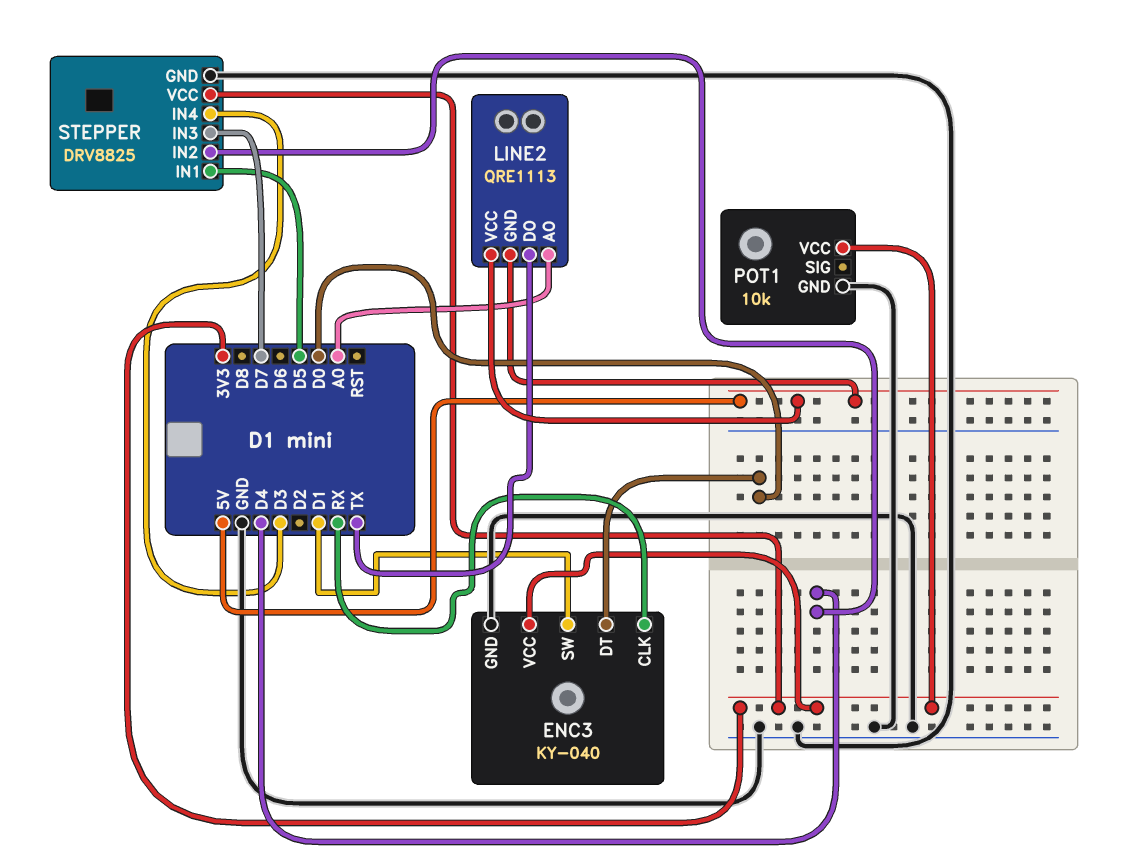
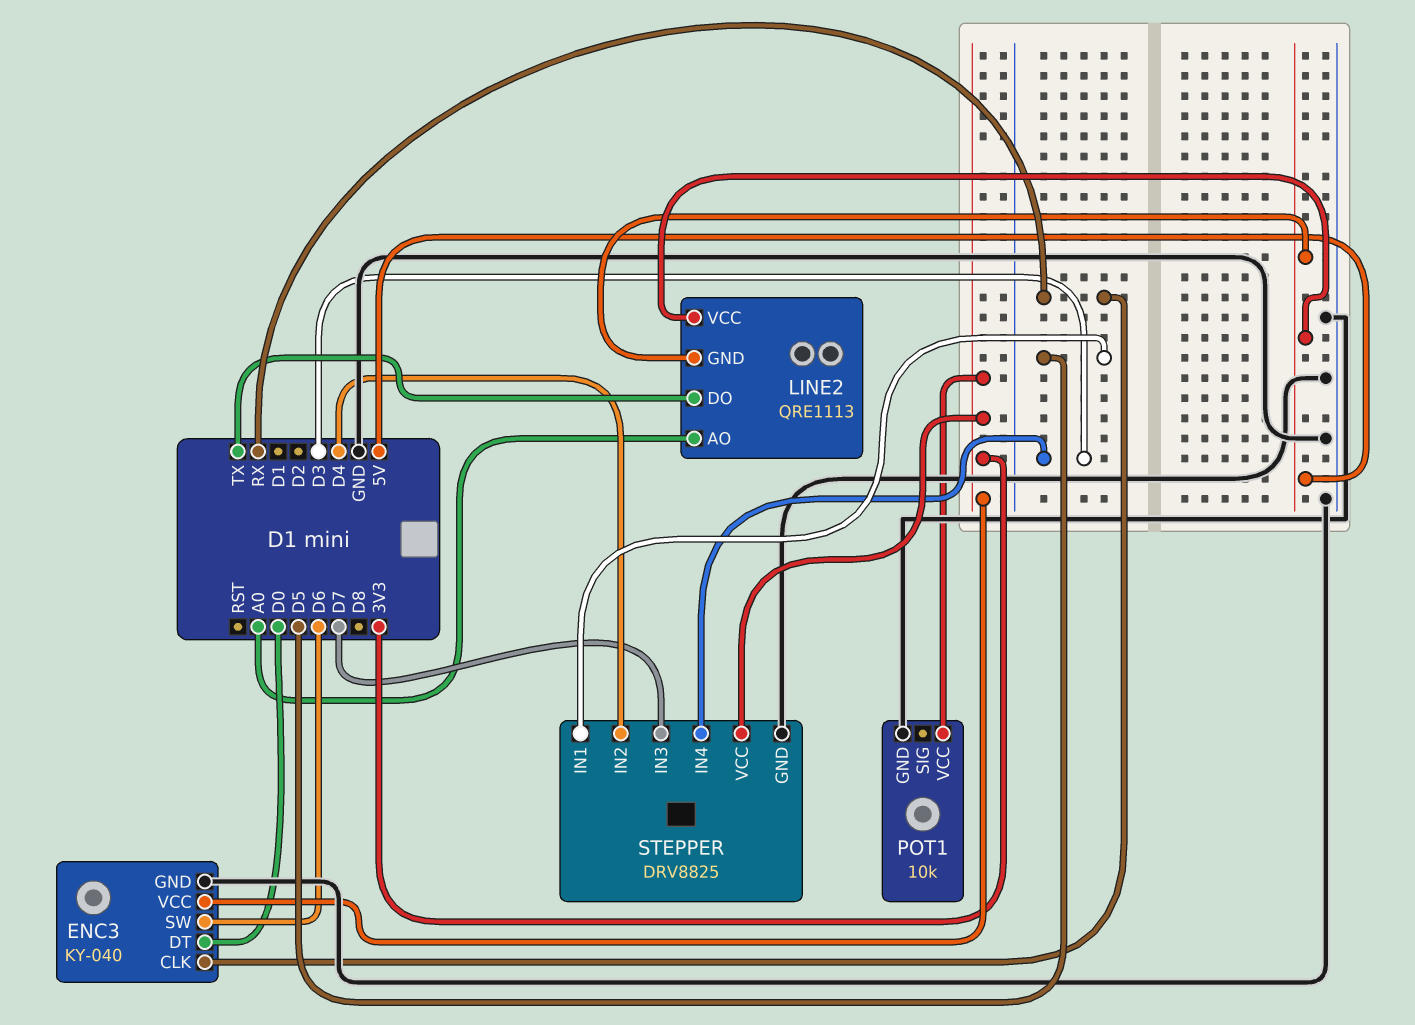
ENC3 pin SW: D1 -> D6

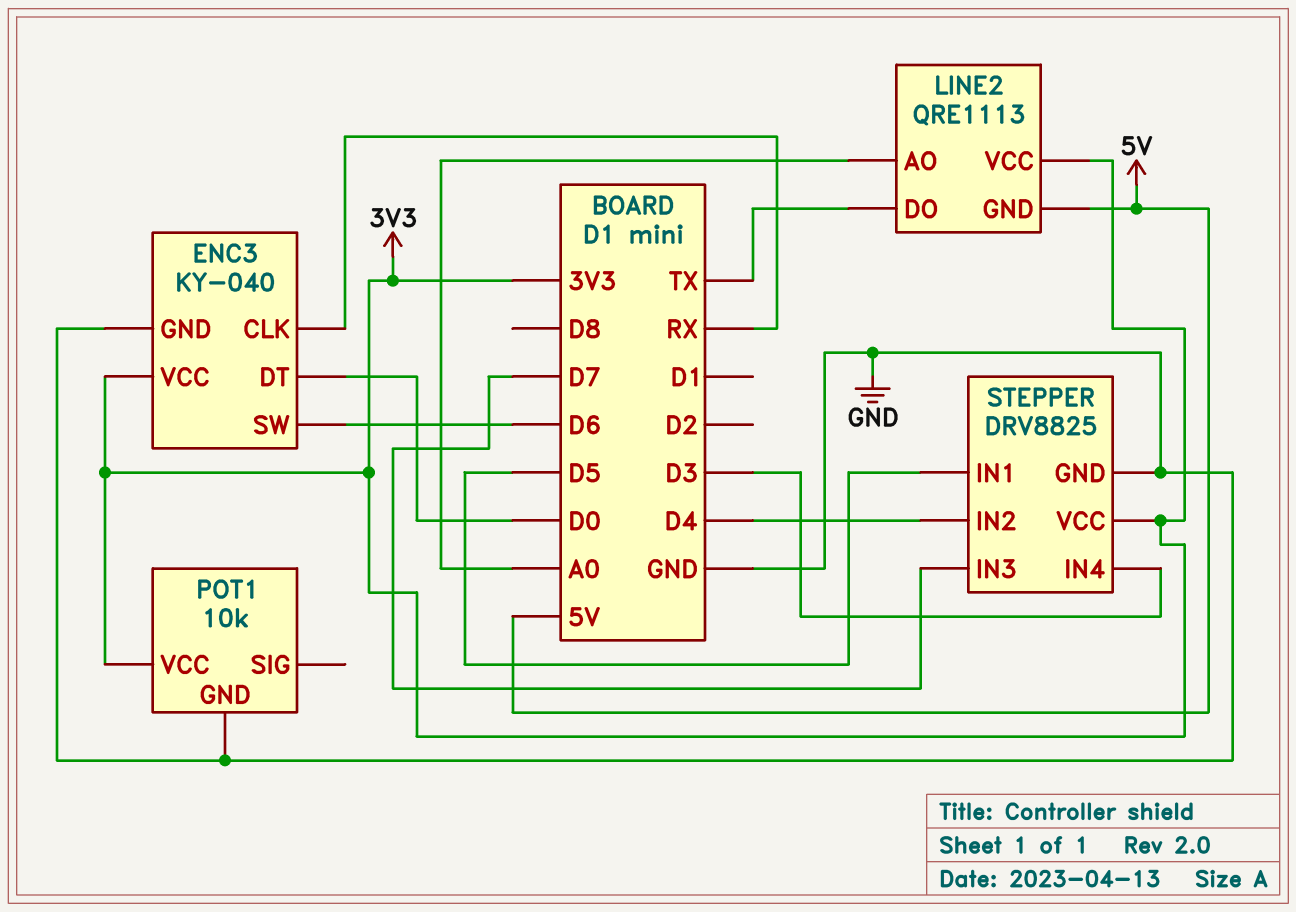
LINE2 pin VCC: 5V -> 3V3

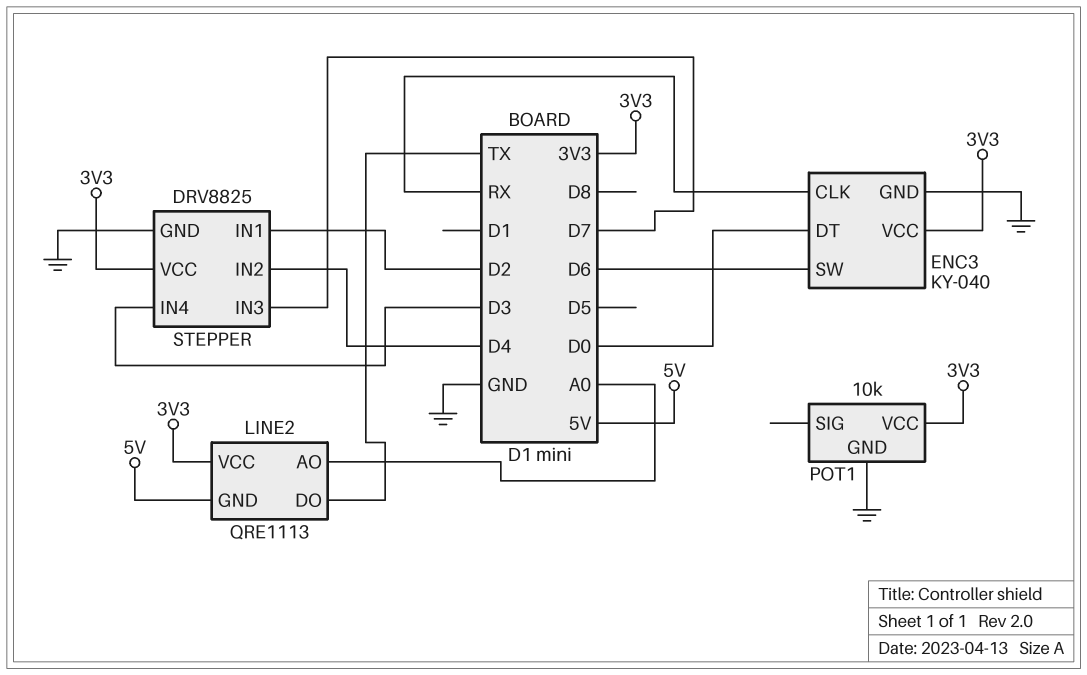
STEPPER pin IN1: D5 -> D2

